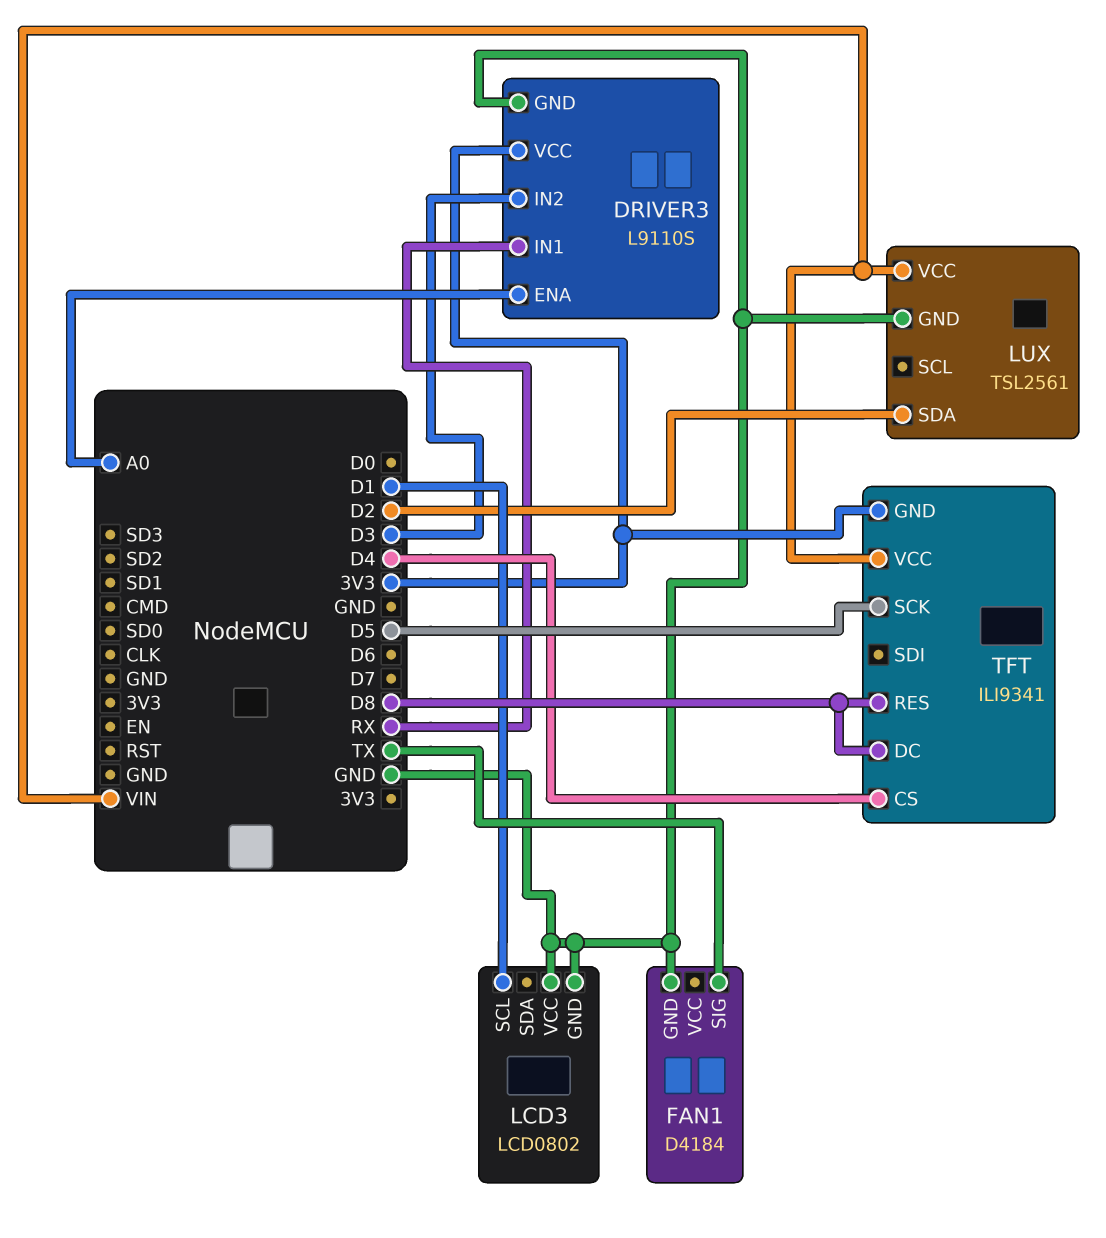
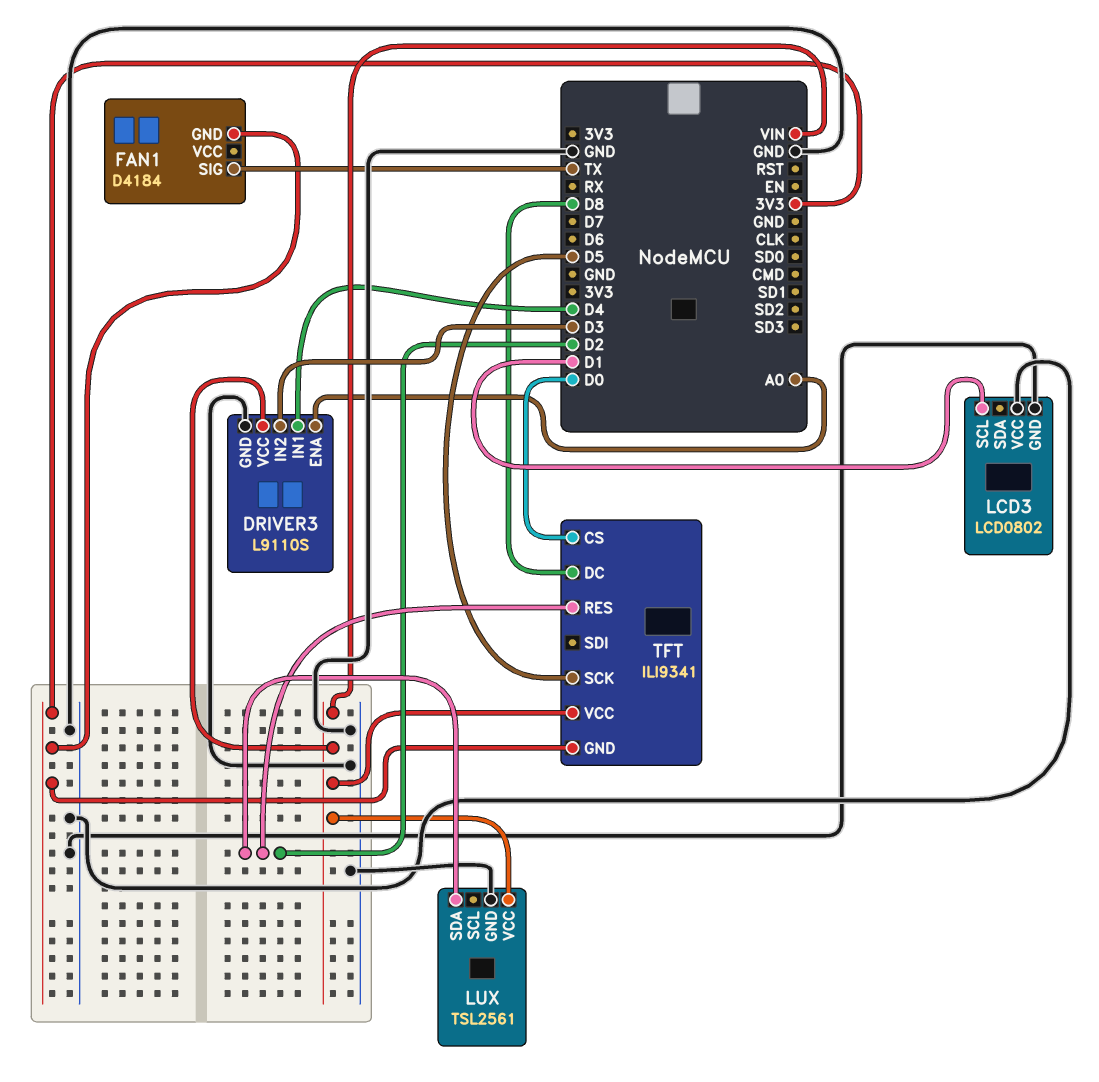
DRIVER3 pin IN1: RX -> D4
DRIVER3 pin VCC: 3V3 -> VIN
FAN1 pin GND: GND -> 3V3
TFT pin CS: D4 -> D0
TFT pin RES: D8 -> D2

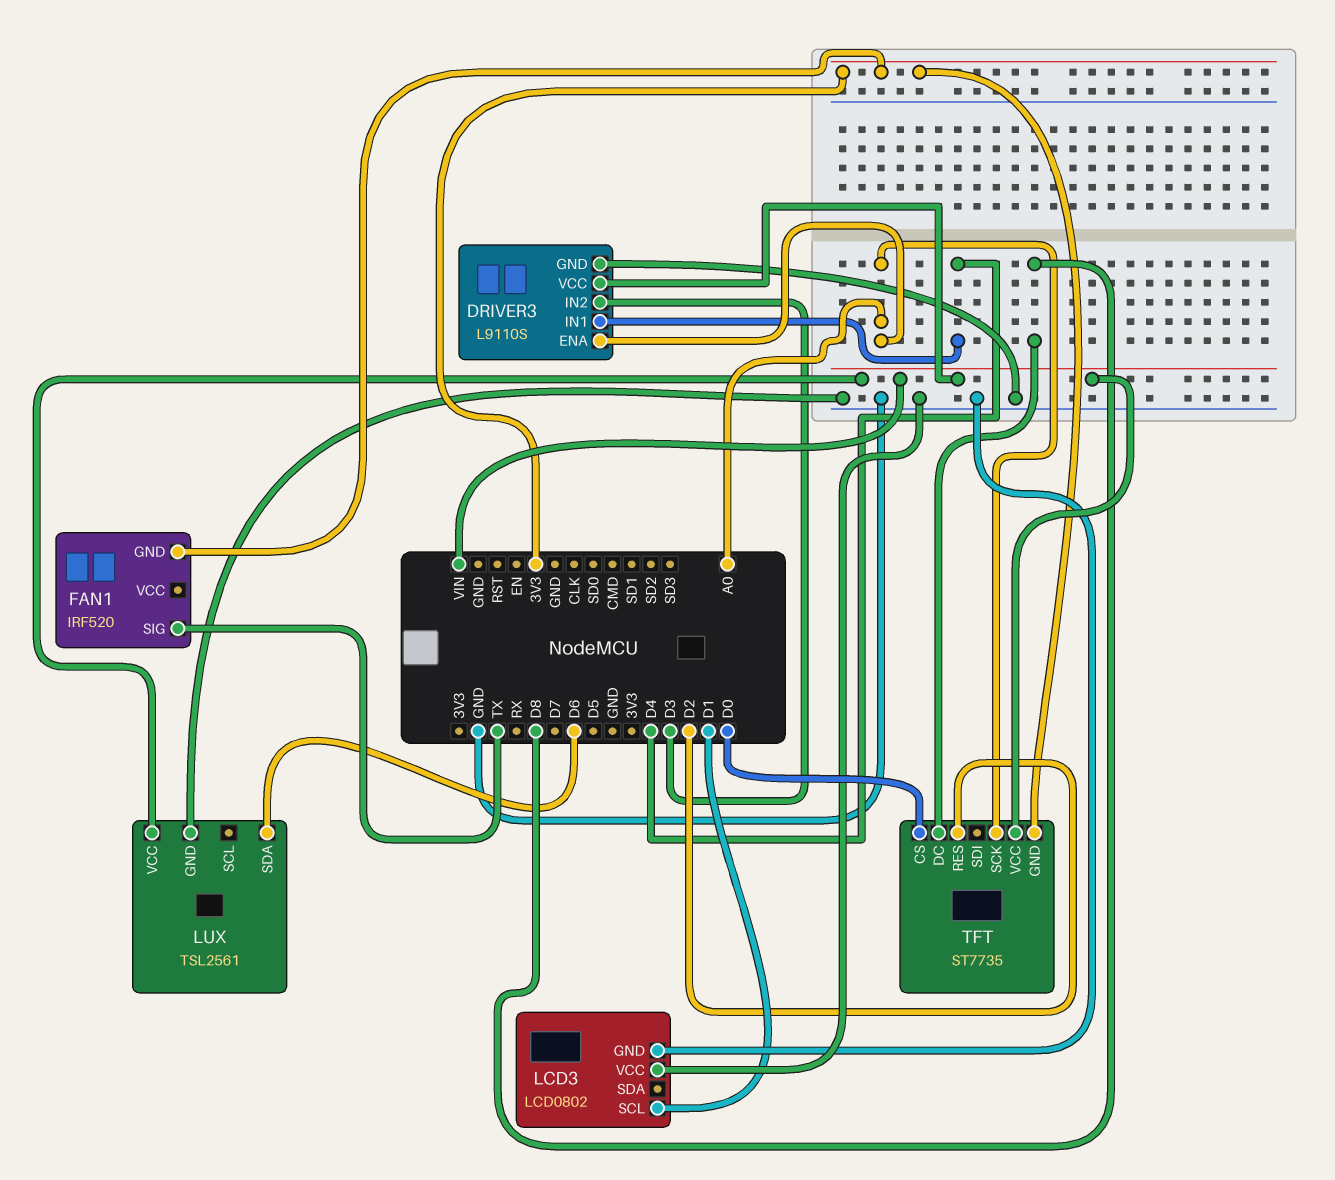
FAN1: D4184 -> IRF520
LUX pin SDA: D2 -> D6
TFT: ILI9341 -> ST7735
TFT pin SCK: D5 -> A0

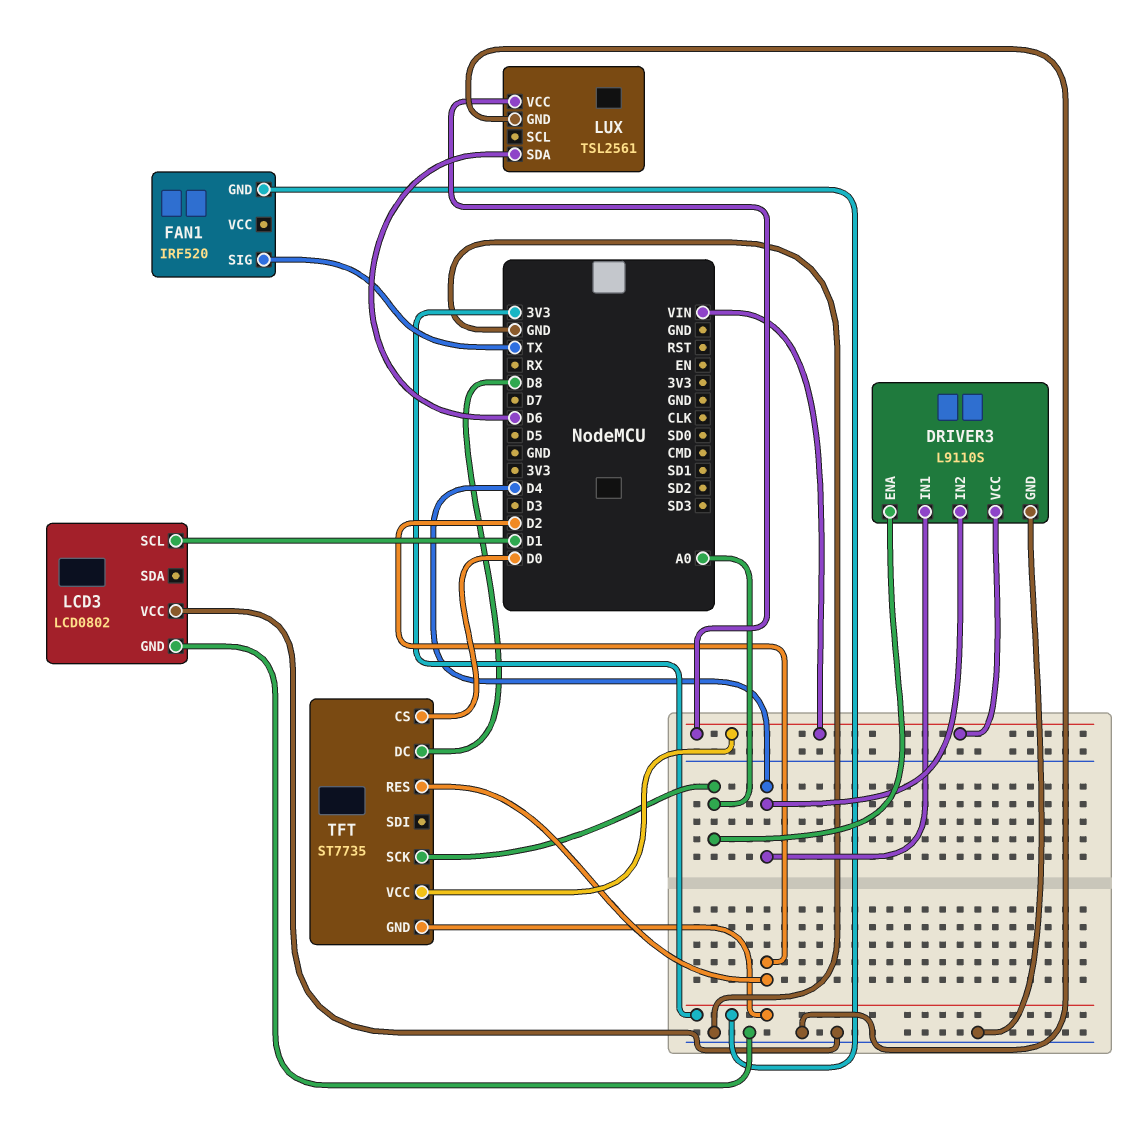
DRIVER3 pin IN2: D3 -> D4

